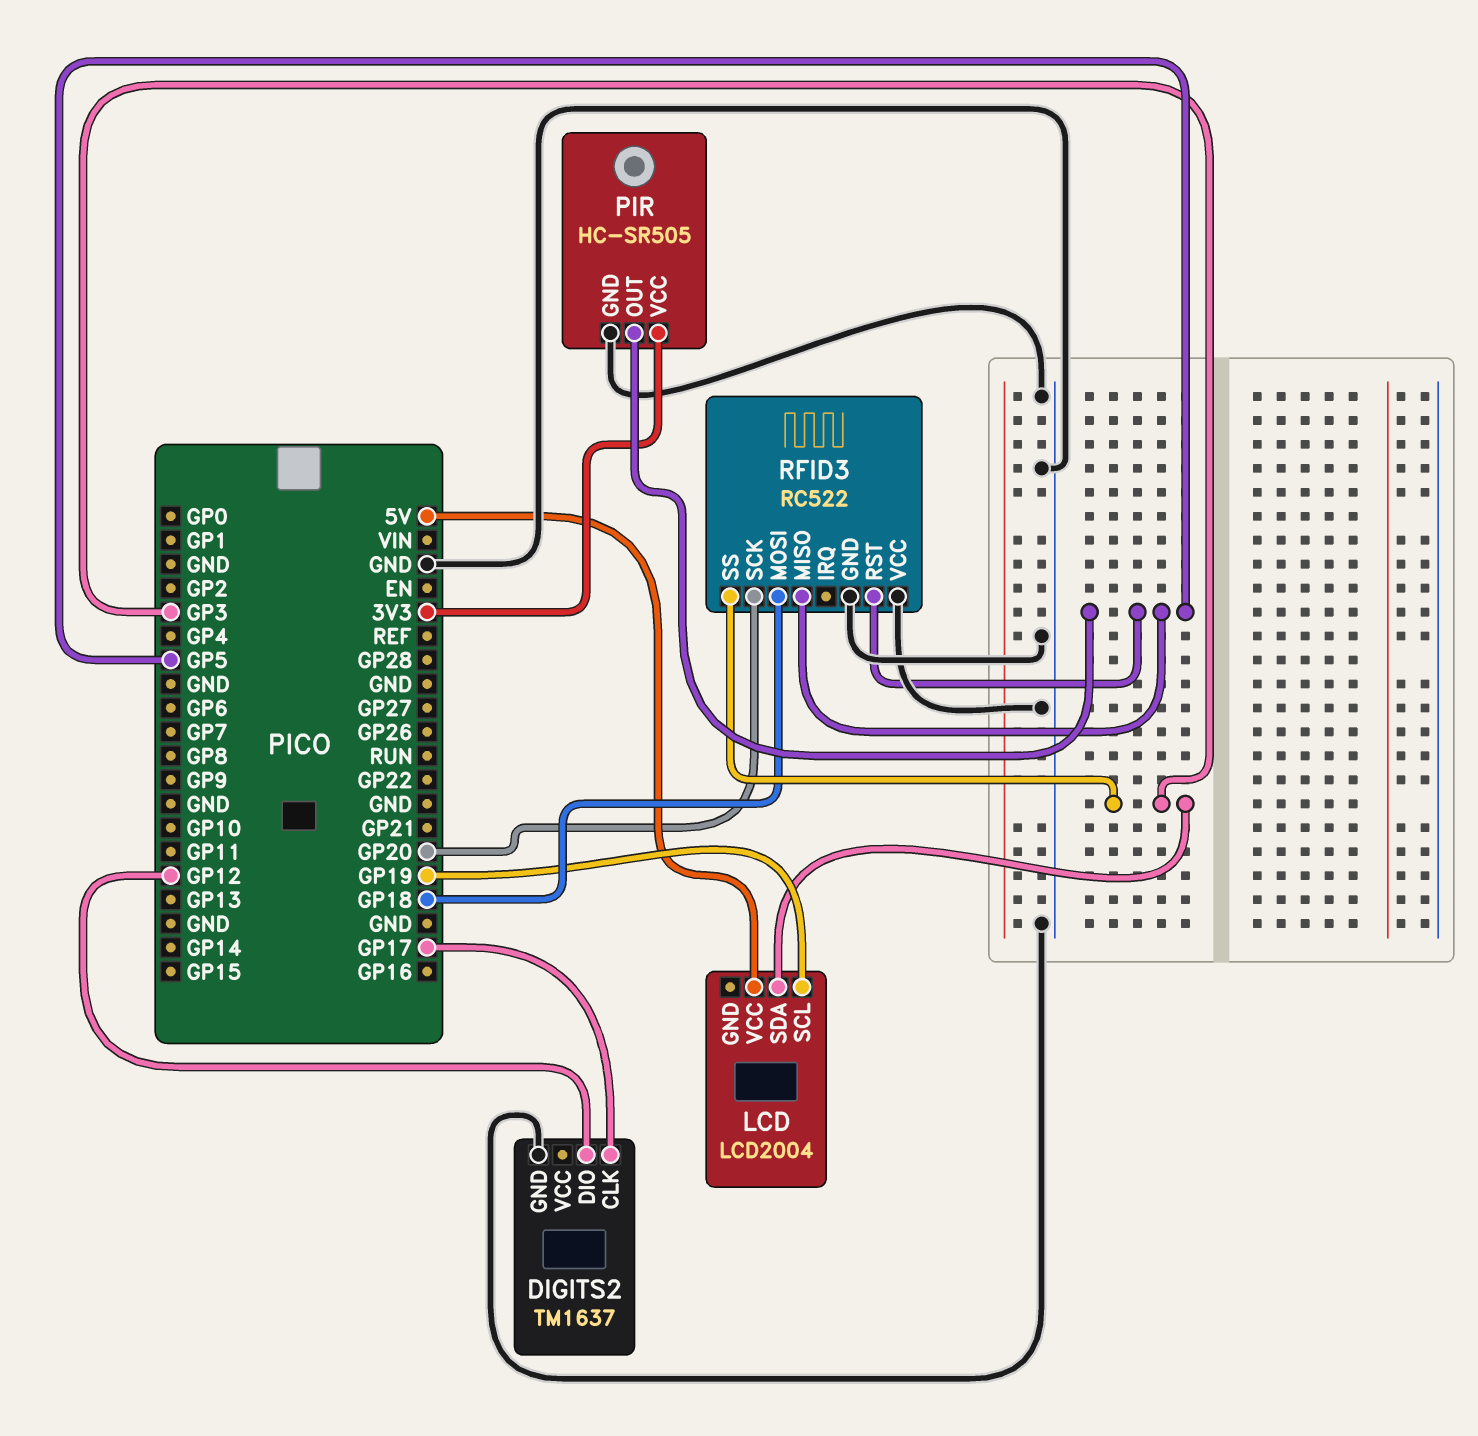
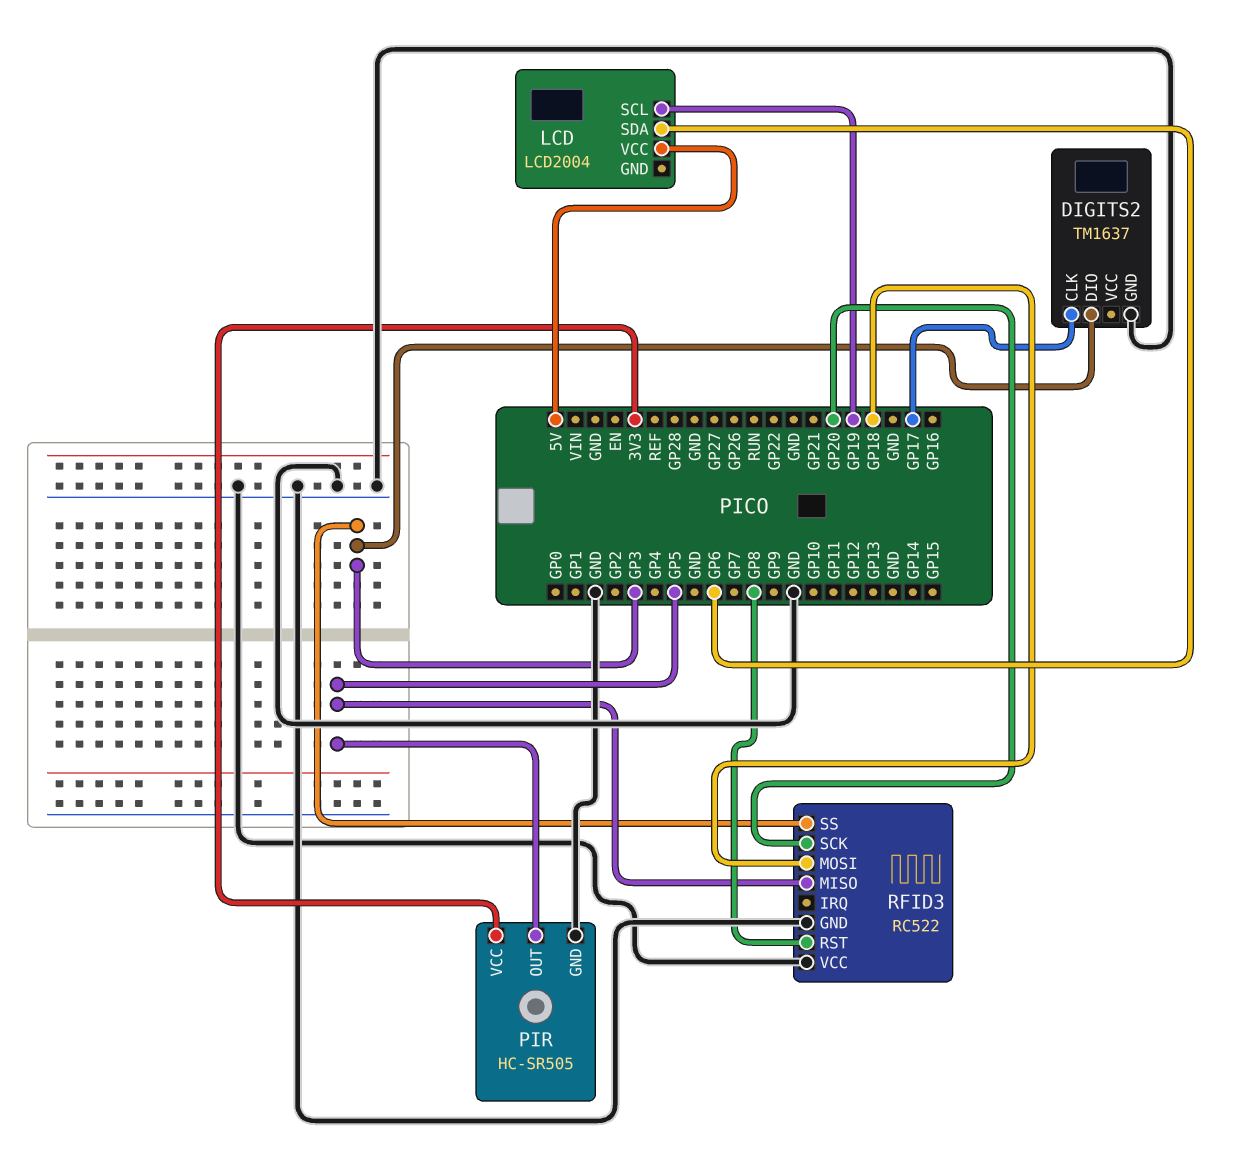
DIGITS2 pin DIO: GP12 -> GP3
LCD pin SDA: GP3 -> GP6
RFID3 pin RST: GP5 -> GP8

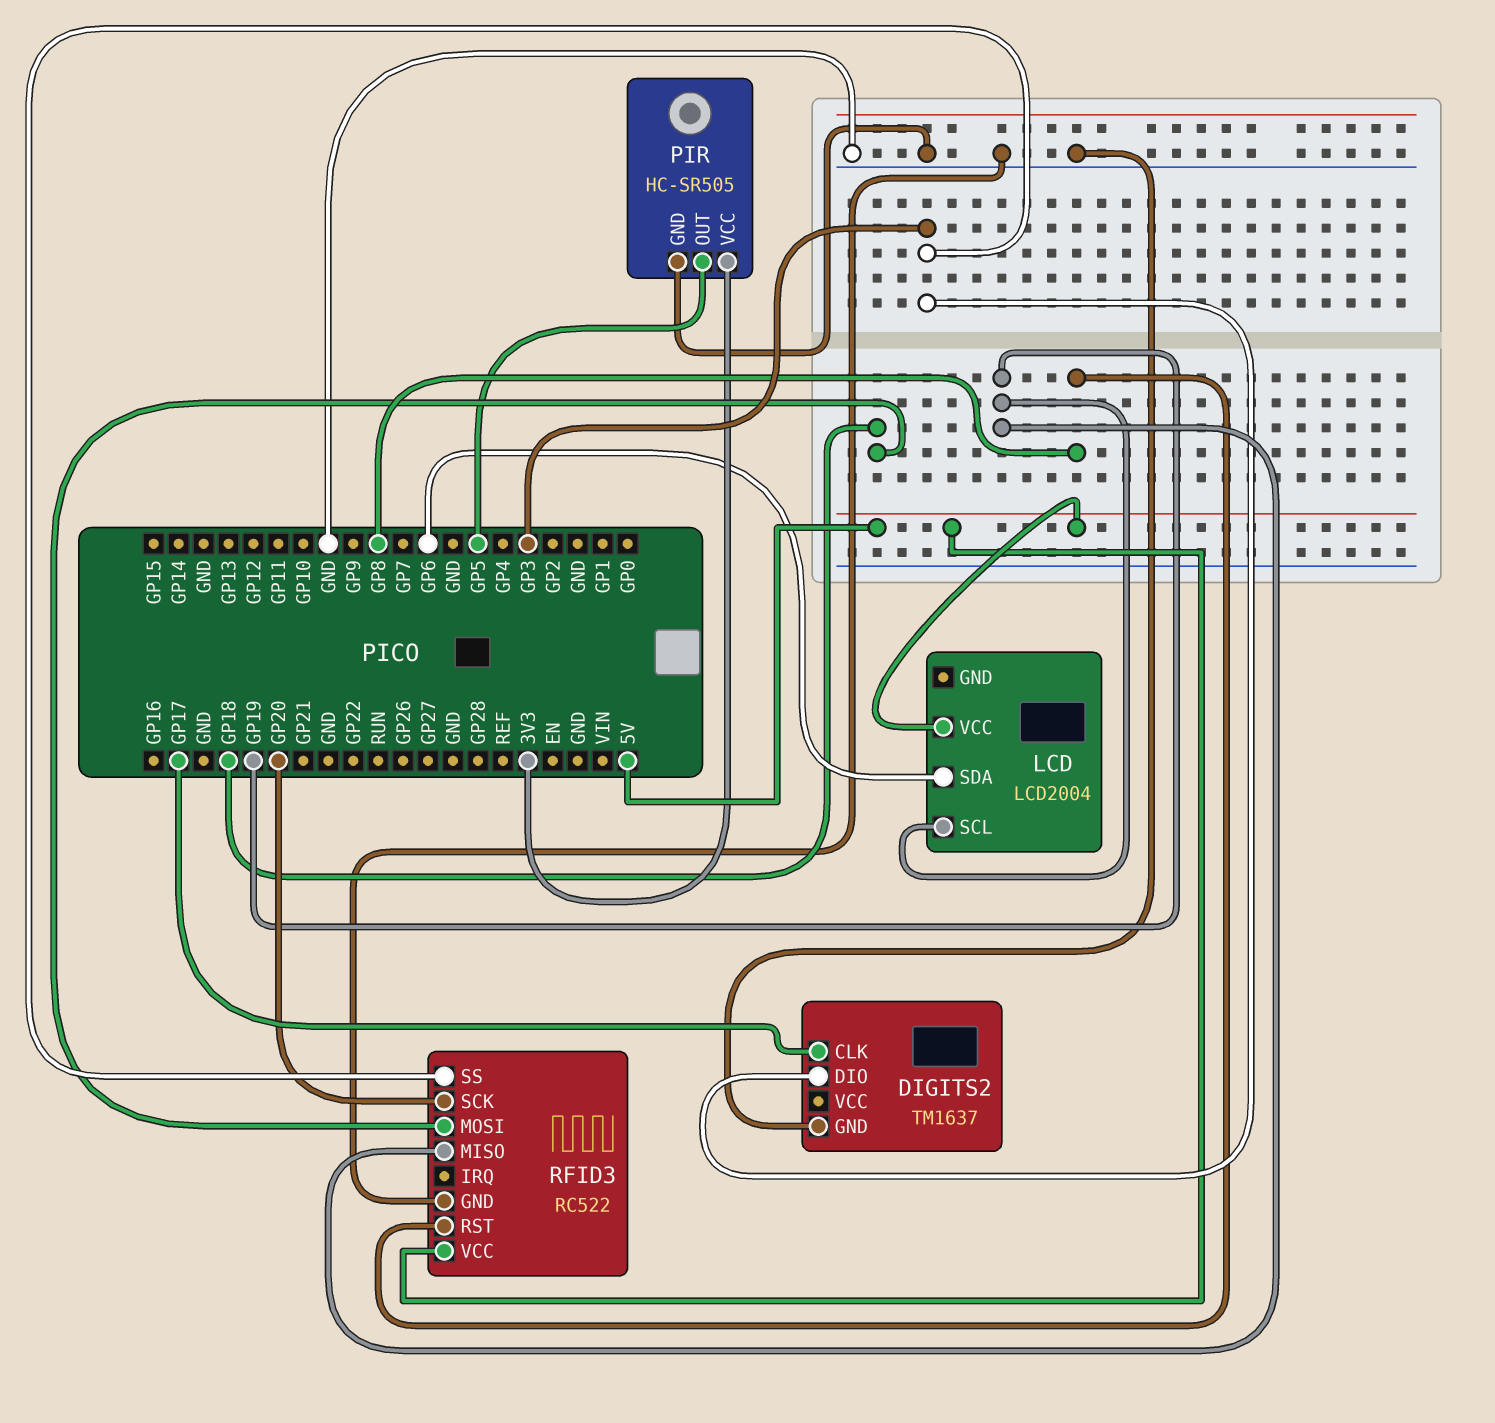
RFID3 pin MISO: GP5 -> GP19
RFID3 pin VCC: GND -> 5V

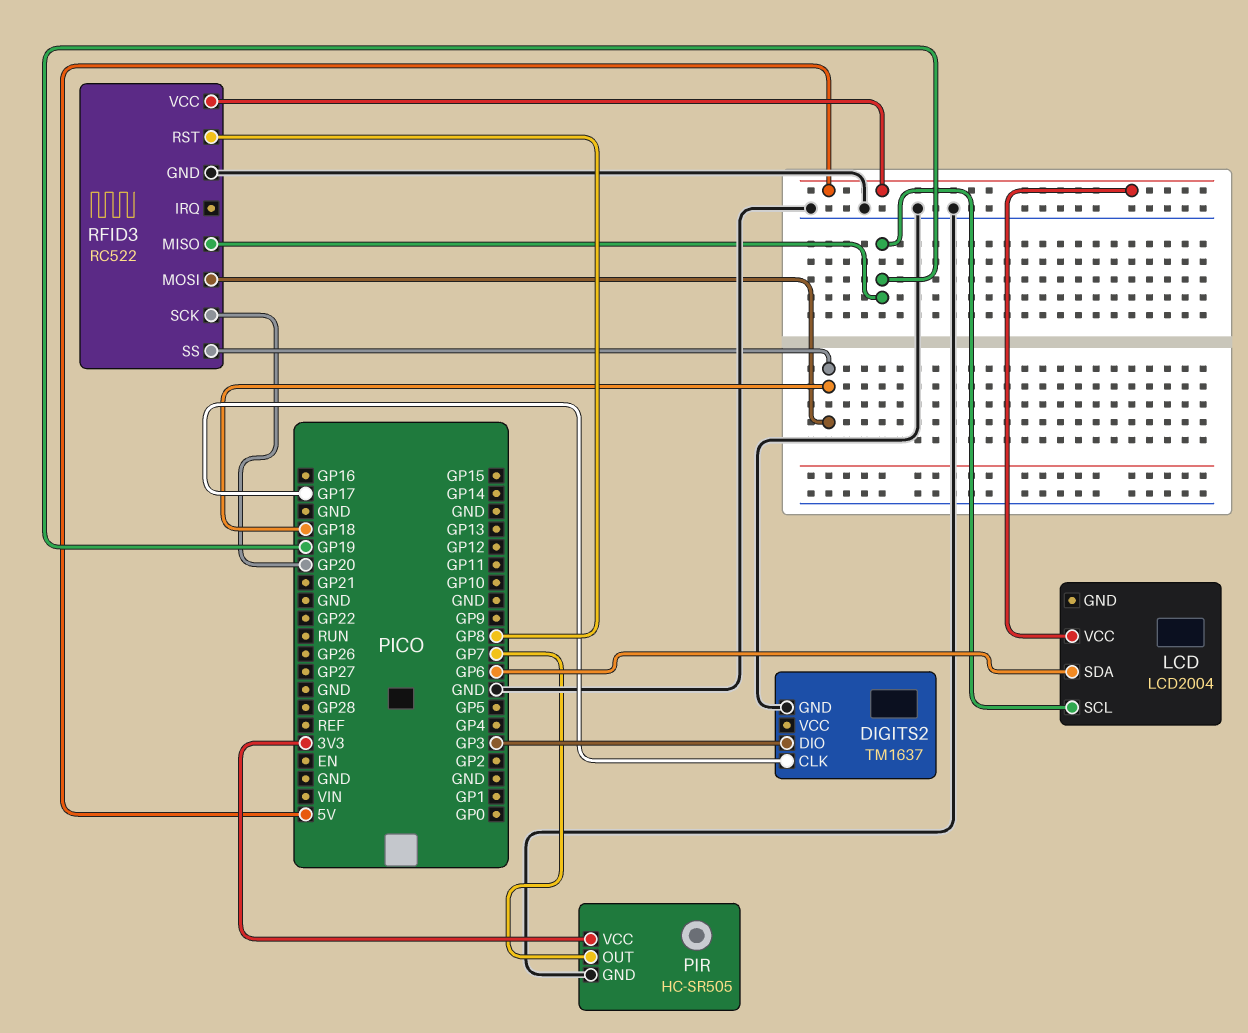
PIR pin OUT: GP5 -> GP7
RFID3 pin SS: GP3 -> GP18

